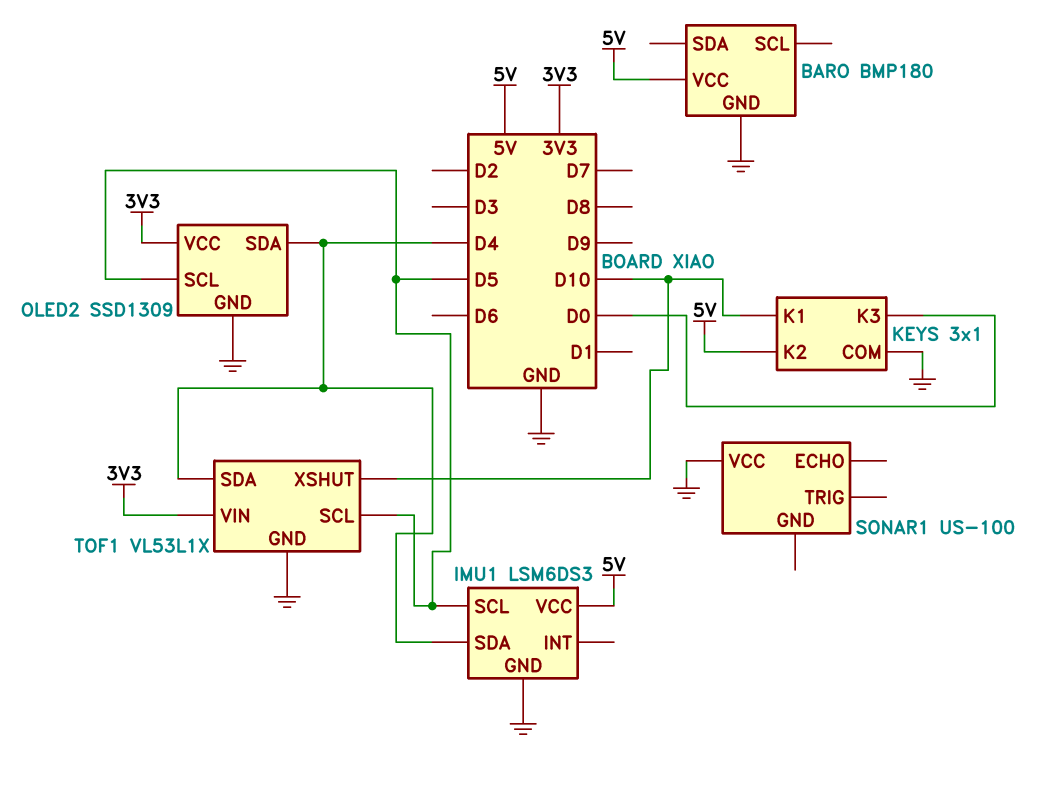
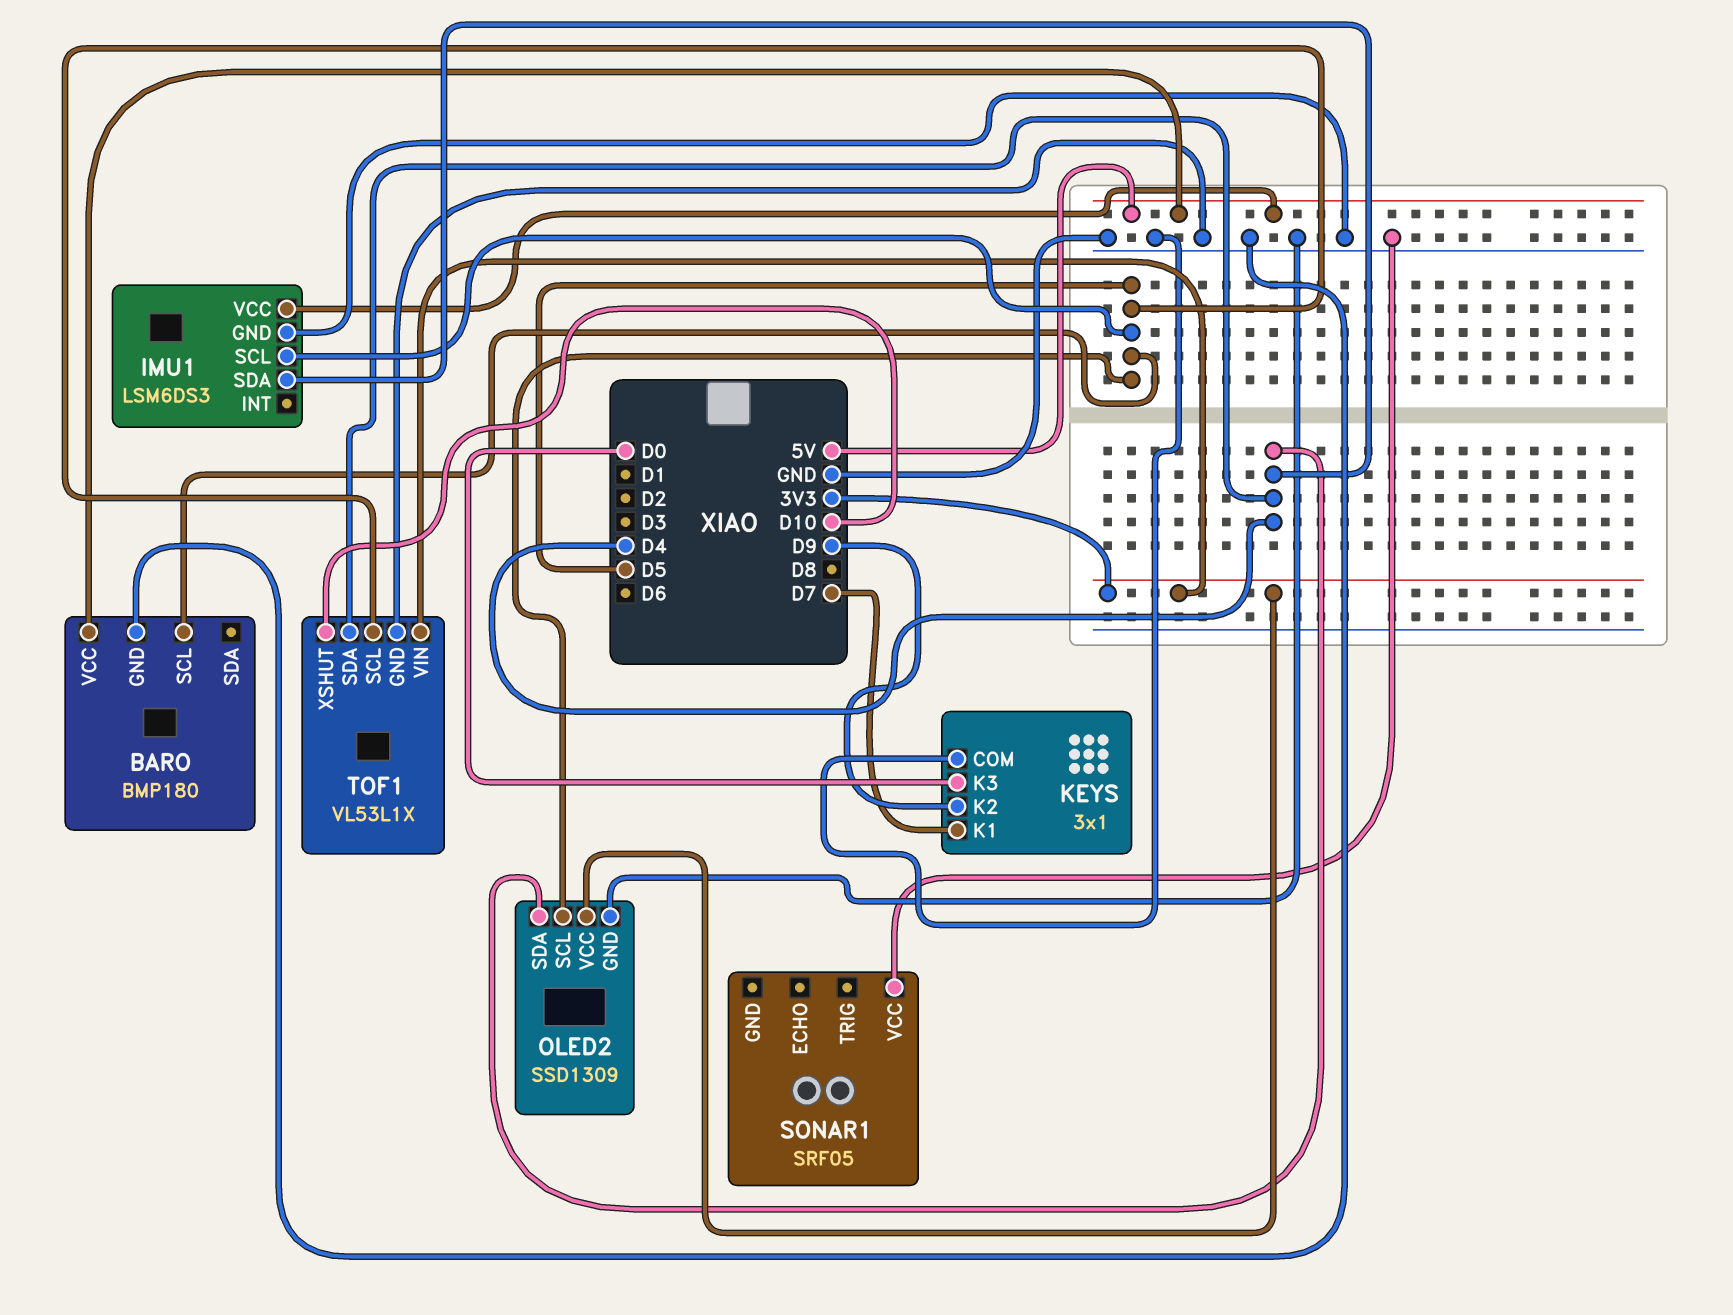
BARO pin SCL: none -> D5
KEYS pin K1: D10 -> D7
KEYS pin K2: 5V -> D9
SONAR1: US-100 -> SRF05

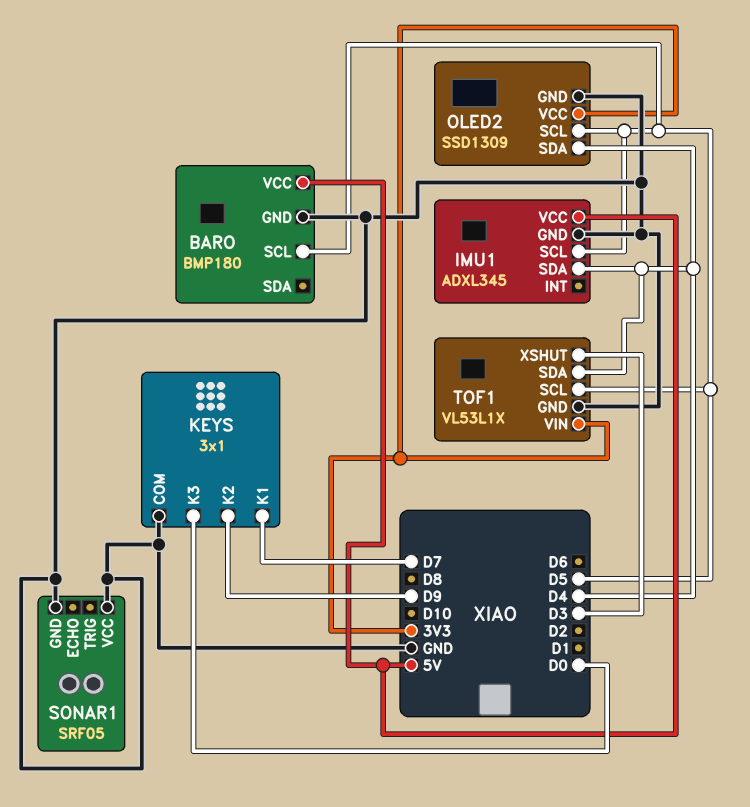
IMU1: LSM6DS3 -> ADXL345
SONAR1 pin GND: none -> GND
TOF1 pin XSHUT: D10 -> D3

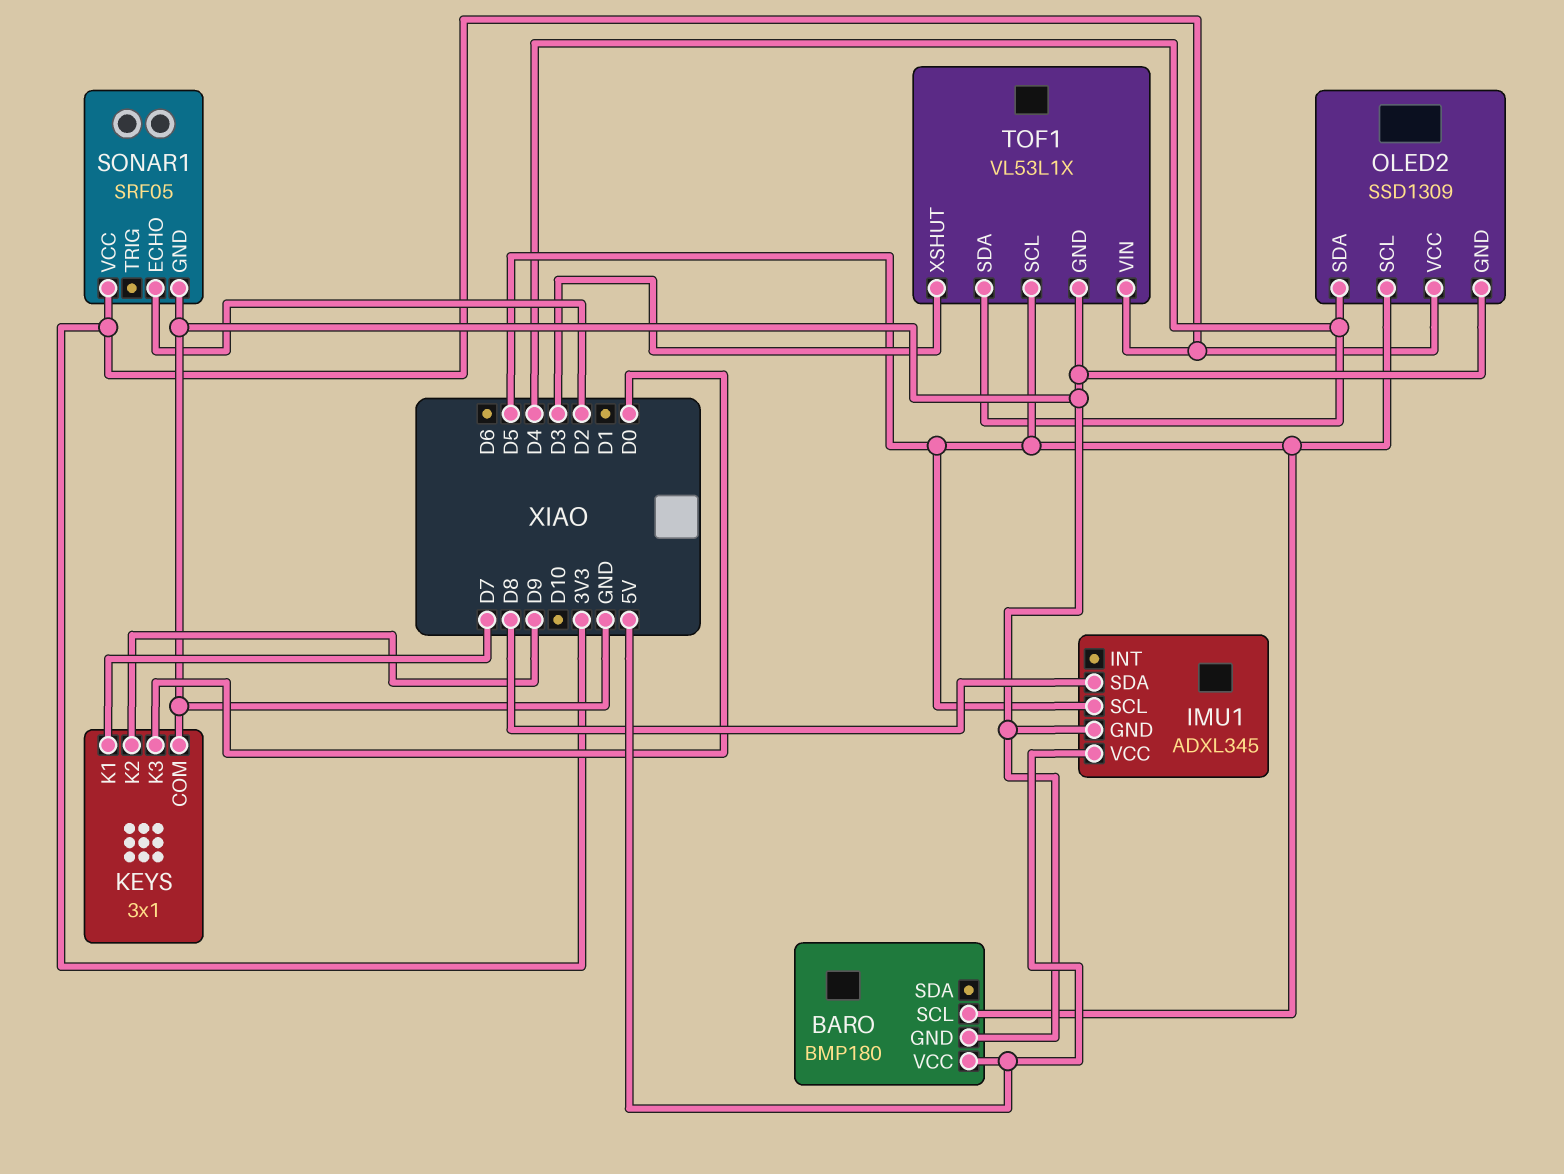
IMU1 pin SDA: D4 -> D8
SONAR1 pin ECHO: none -> D2
SONAR1 pin VCC: GND -> 3V3

